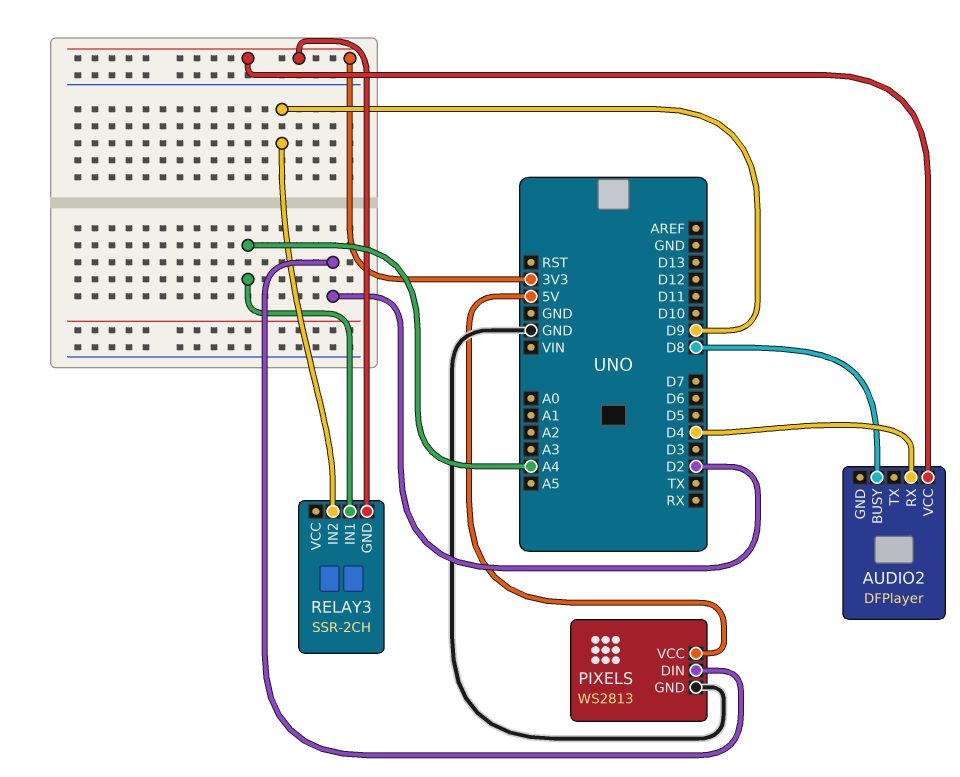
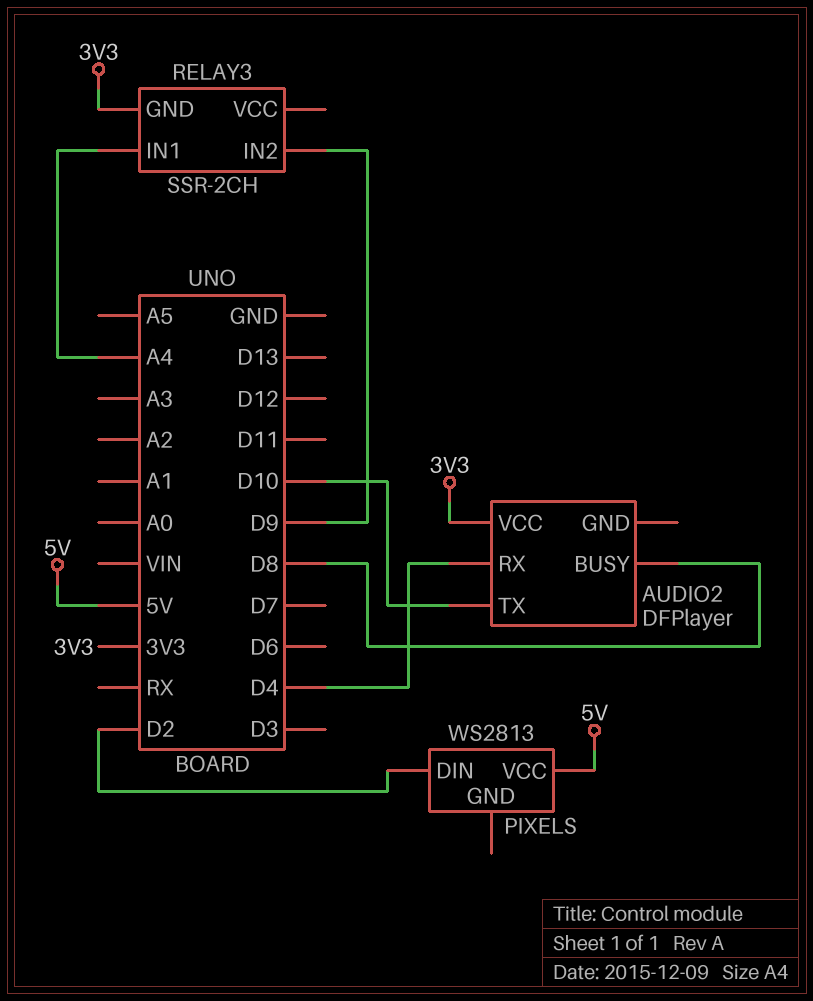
AUDIO2 pin TX: none -> D10
PIXELS pin GND: GND -> none

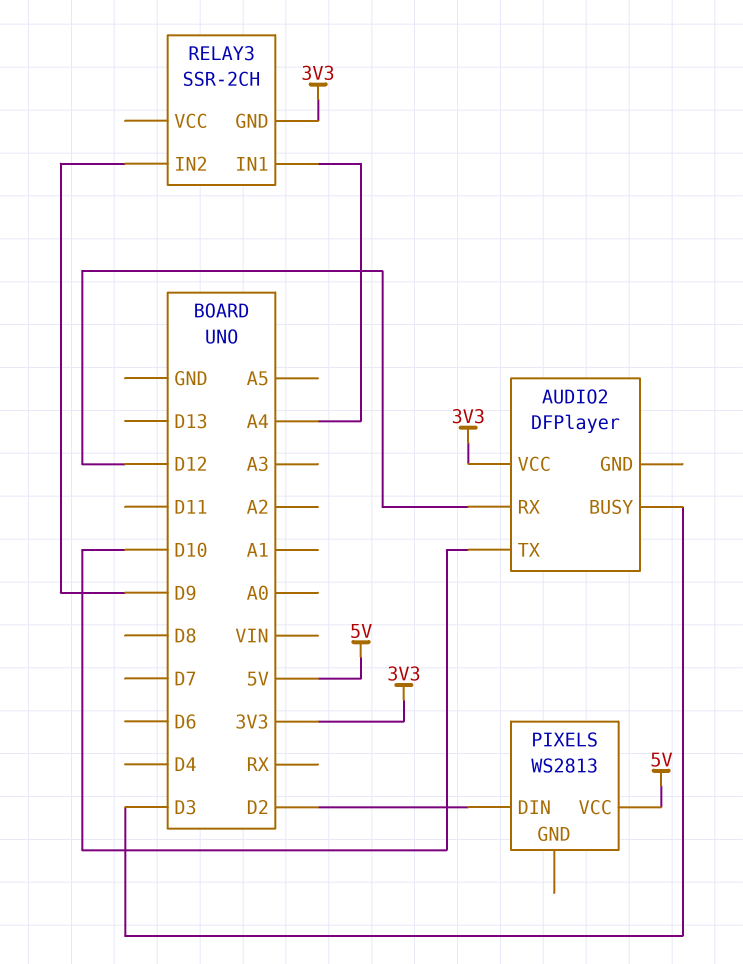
AUDIO2 pin BUSY: D8 -> D3
AUDIO2 pin RX: D4 -> D12

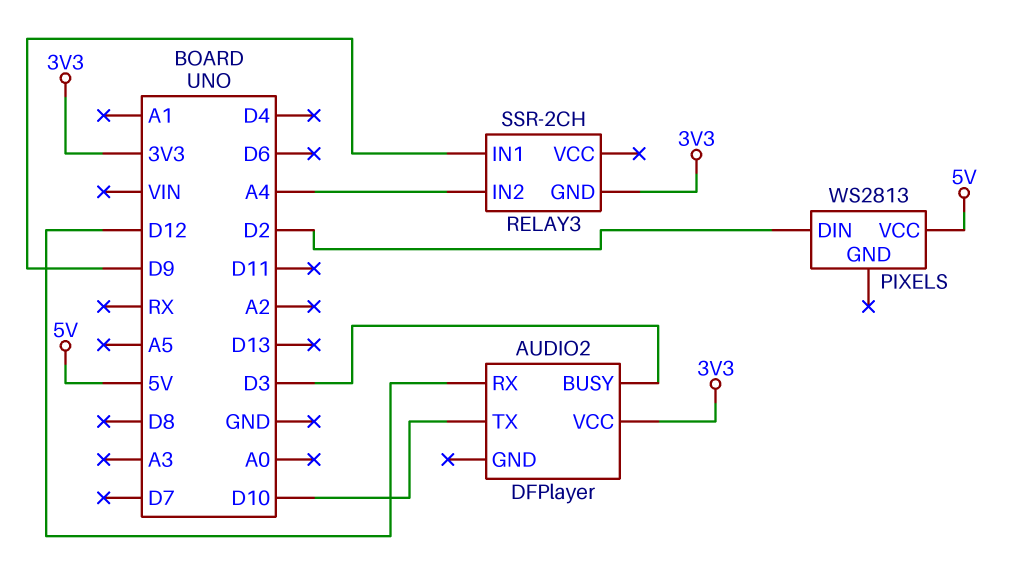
RELAY3 pin IN1: A4 -> D9
RELAY3 pin IN2: D9 -> A4

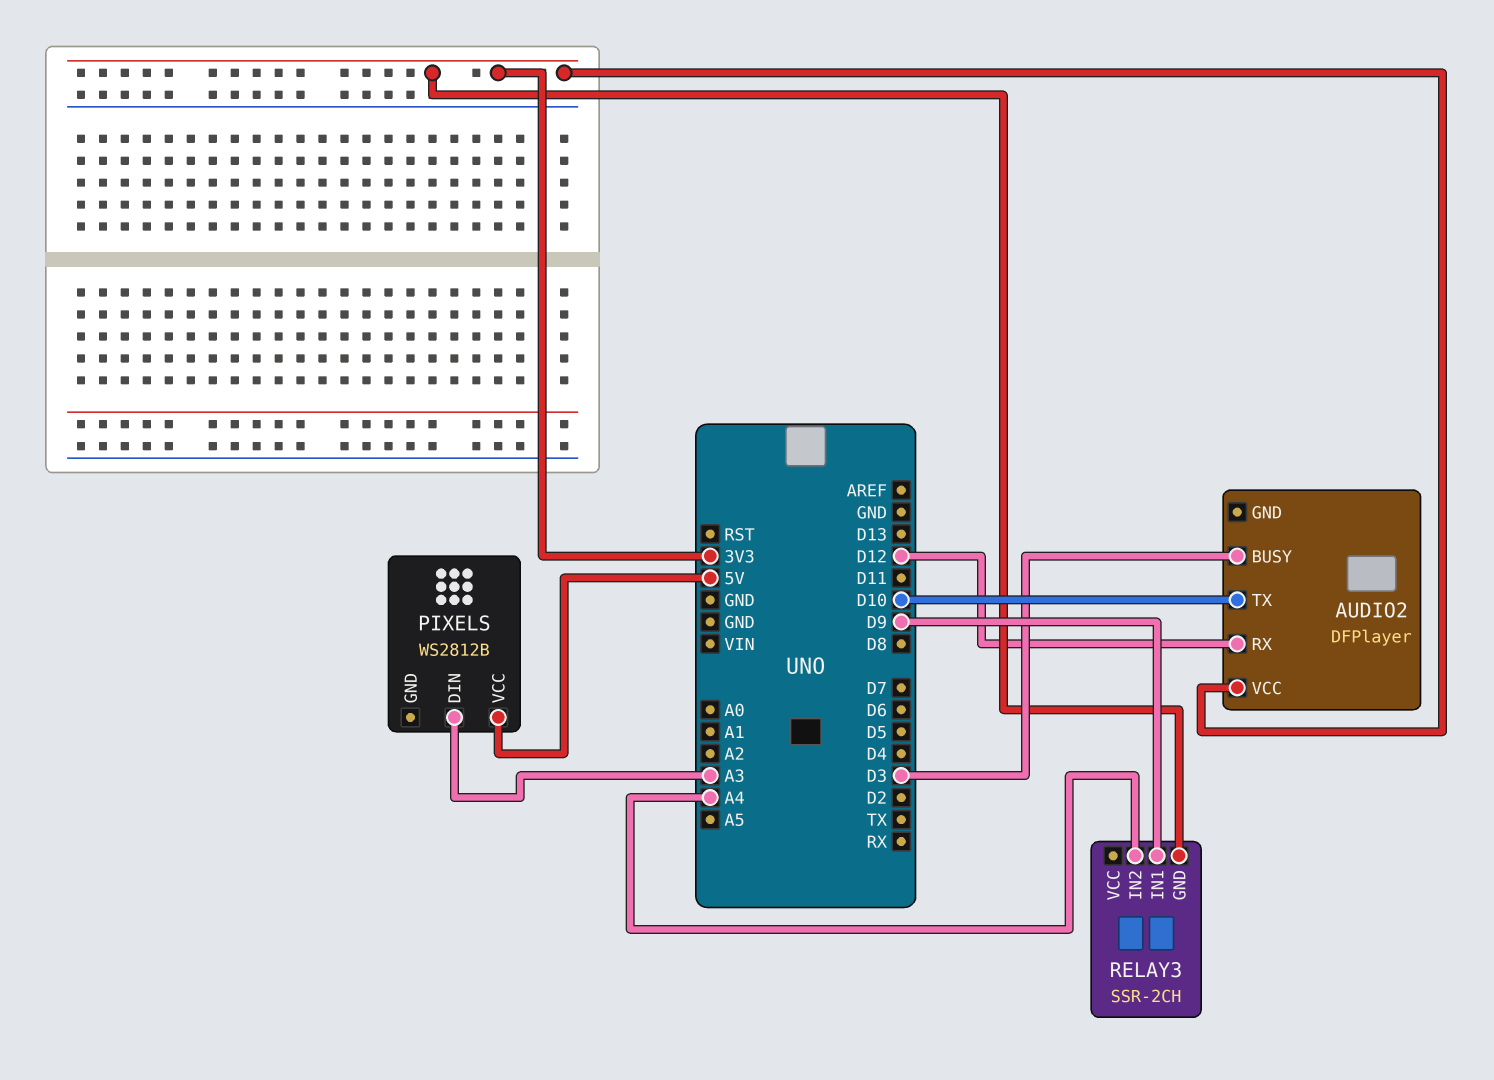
PIXELS: WS2813 -> WS2812B
PIXELS pin DIN: D2 -> A3

